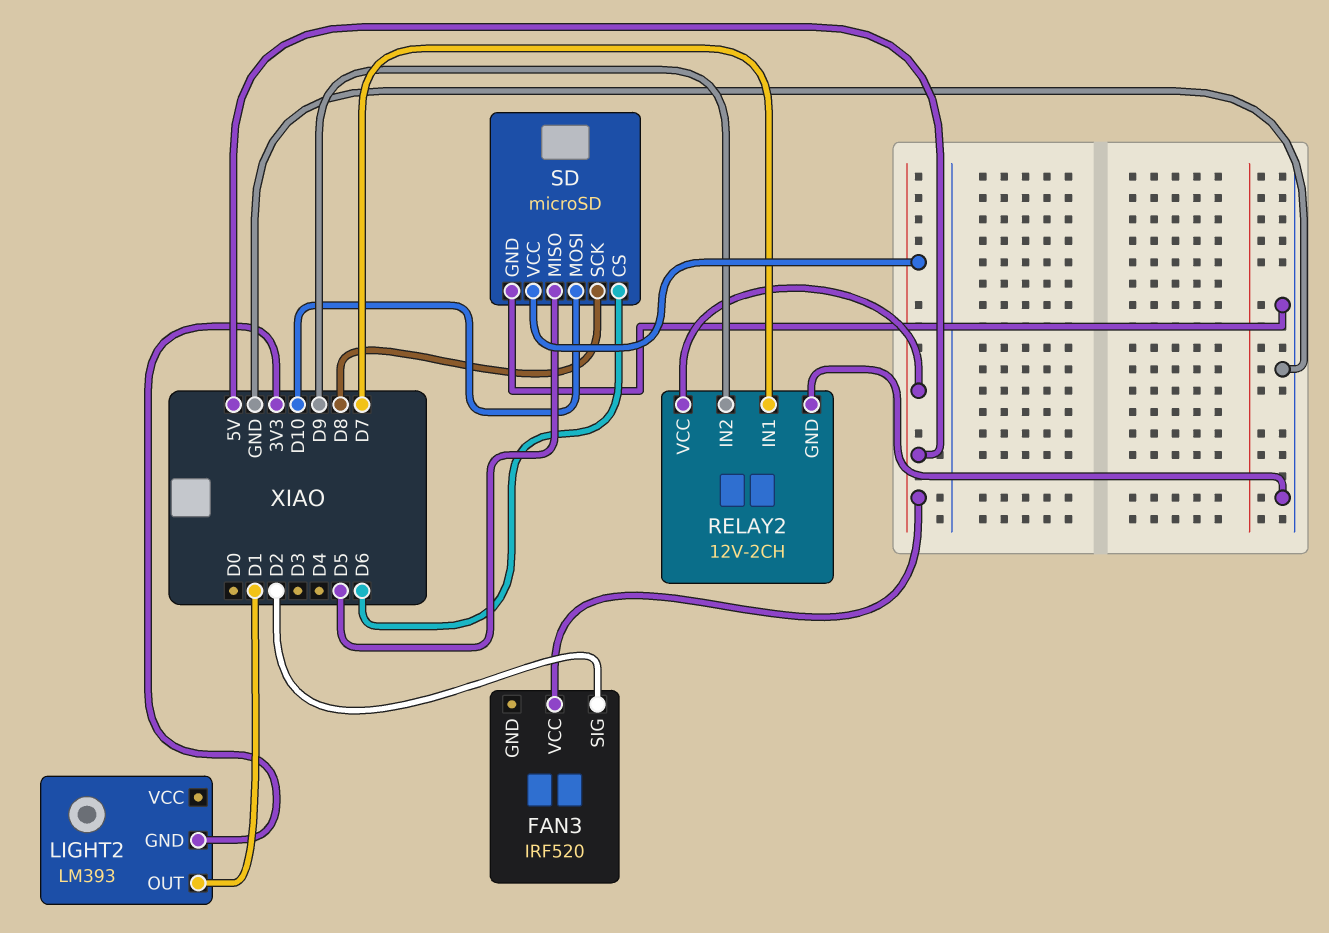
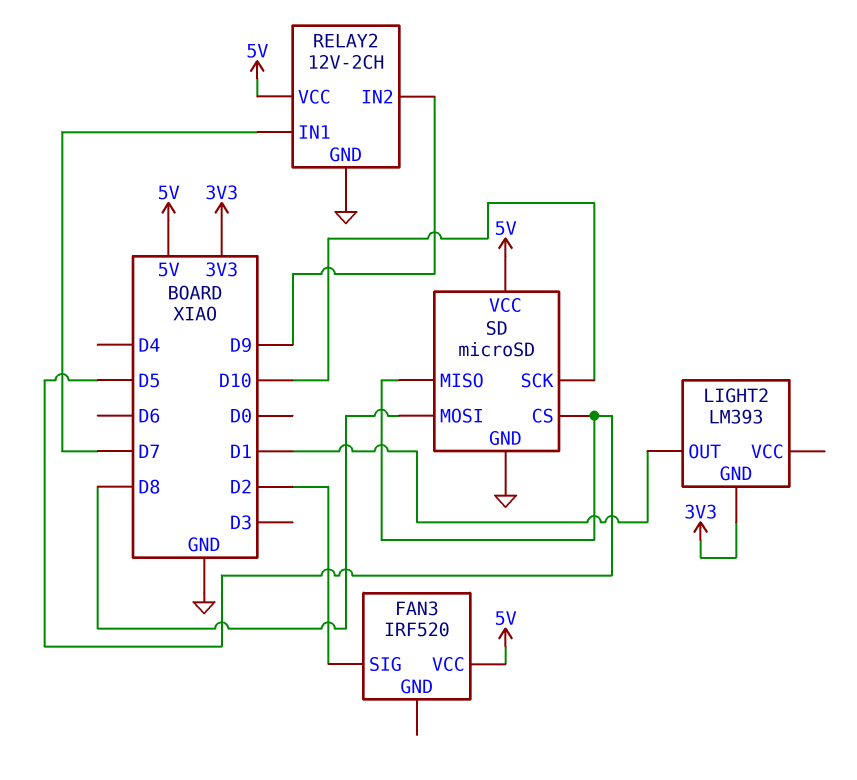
SD pin CS: D6 -> D5
SD pin MOSI: D10 -> D8
SD pin SCK: D8 -> D10

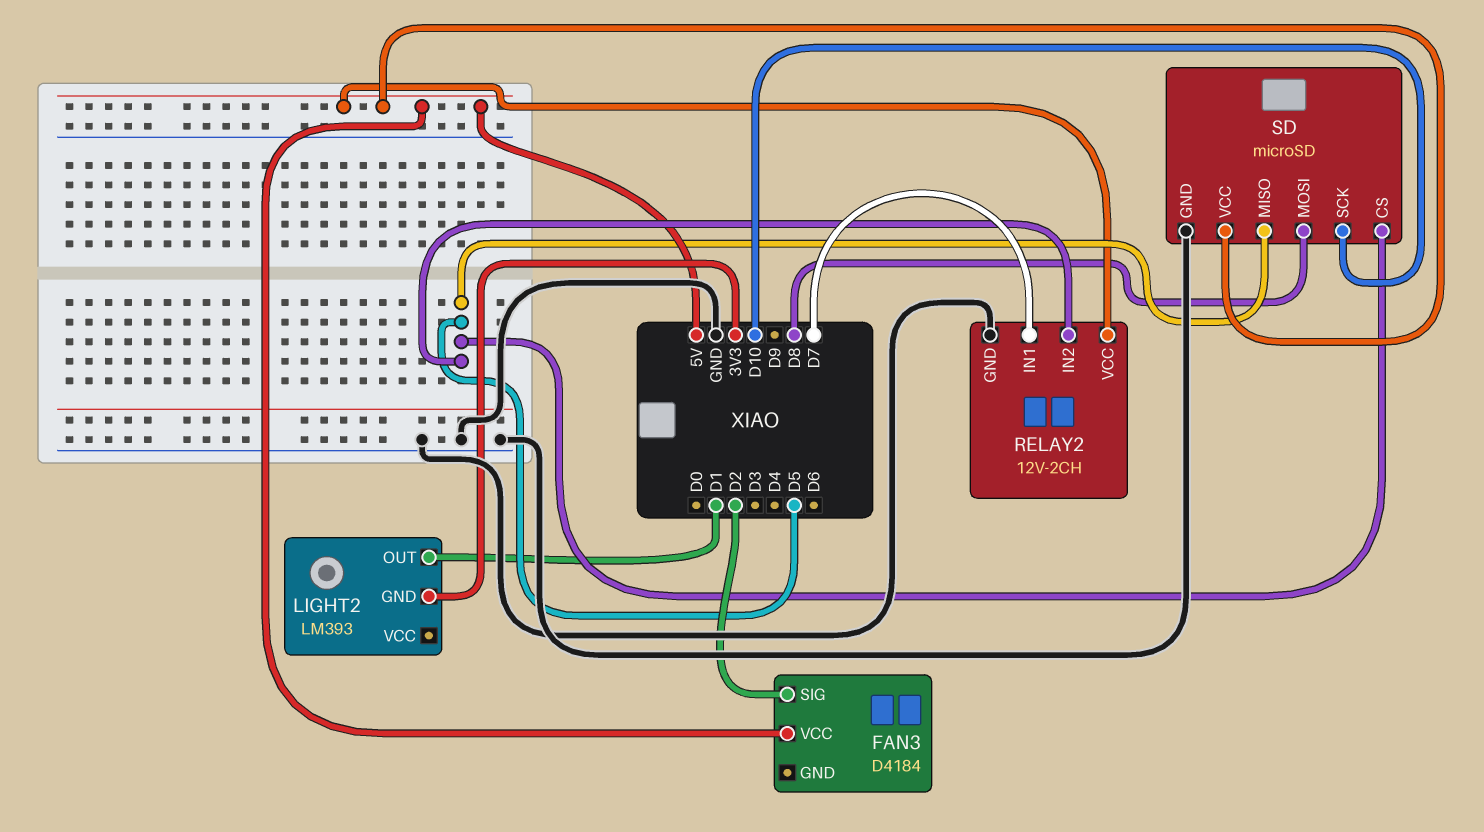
FAN3: IRF520 -> D4184
RELAY2 pin IN2: D9 -> D5

